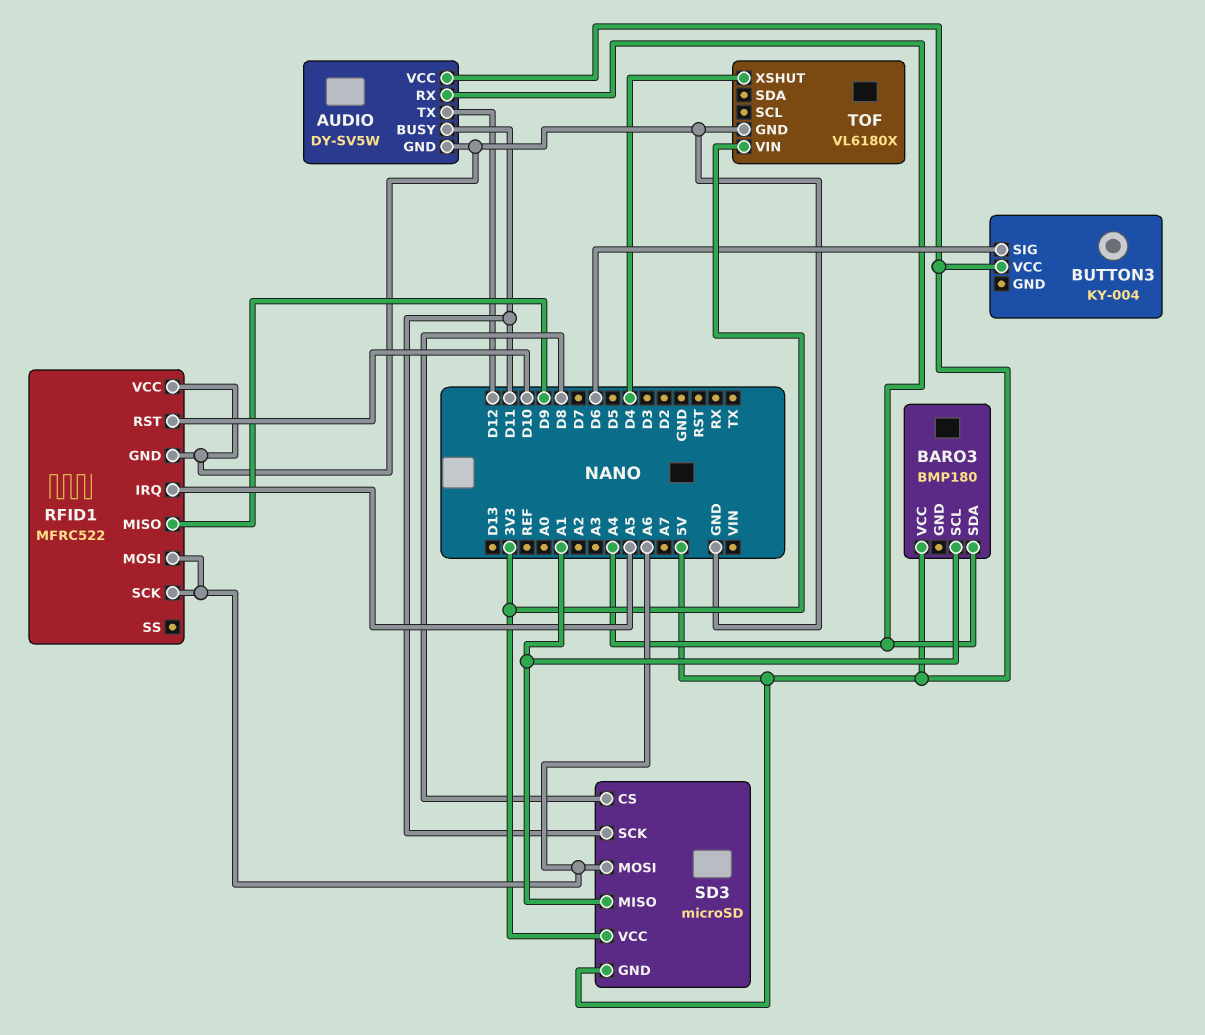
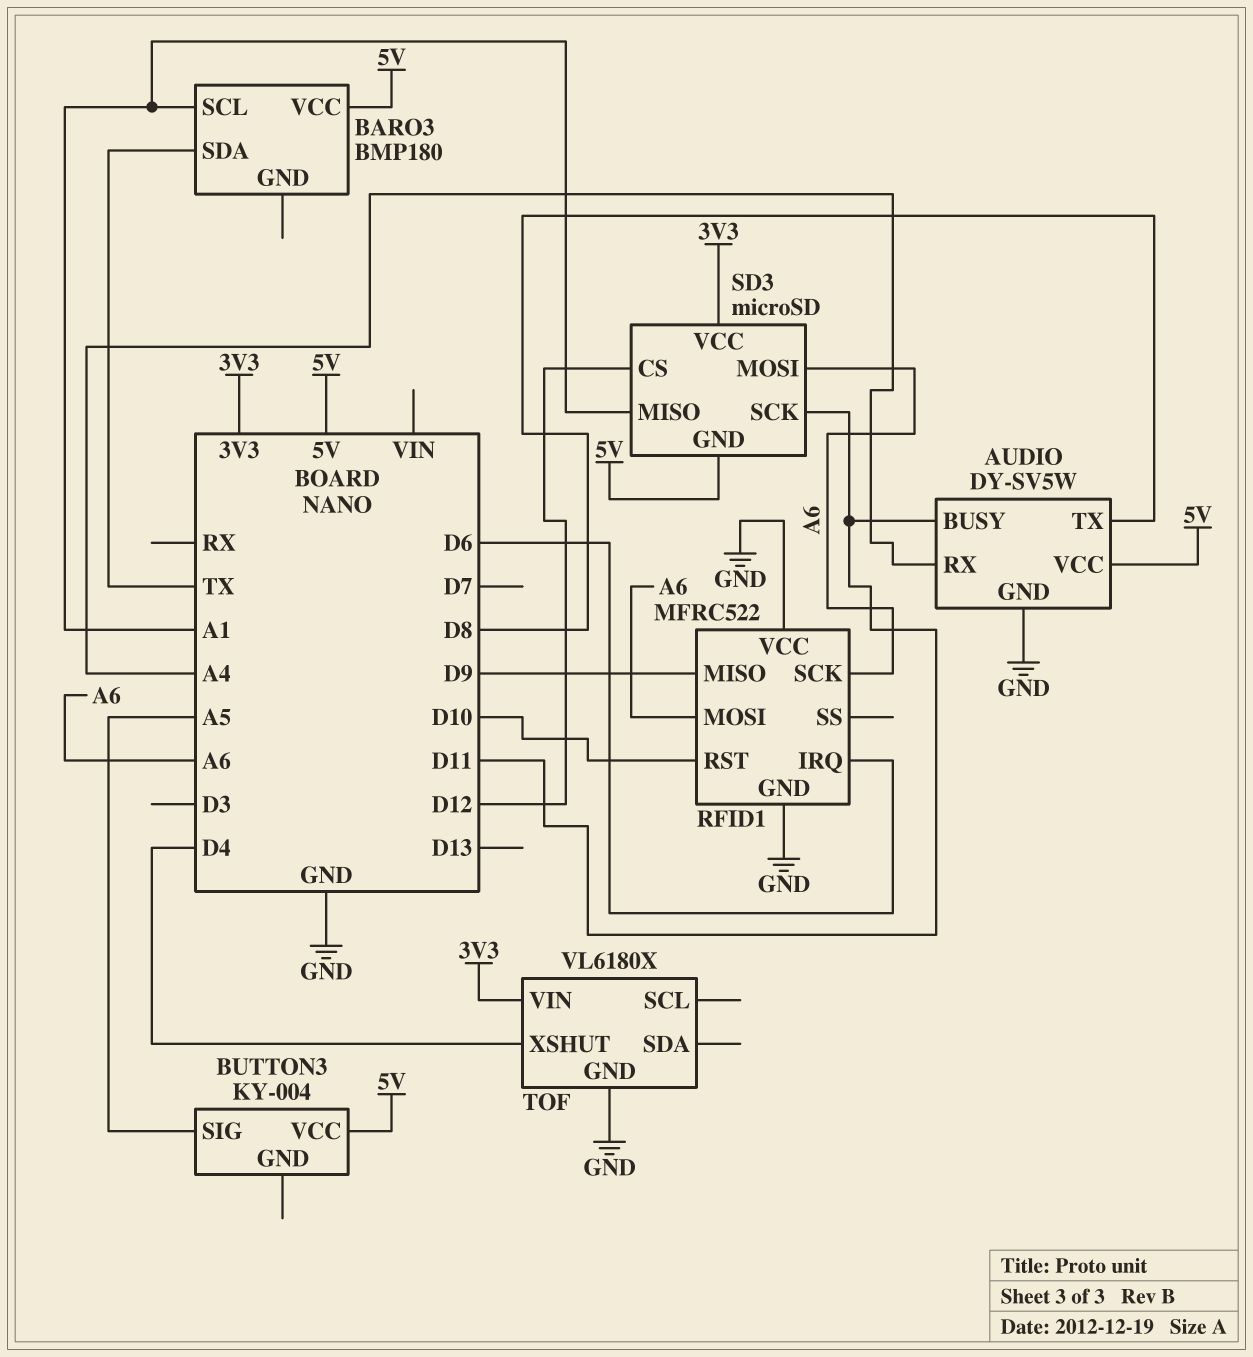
AUDIO pin TX: D12 -> D8
BARO3 pin SDA: A4 -> TX
BUTTON3 pin SIG: D6 -> A5
RFID1 pin IRQ: A5 -> D6
SD3 pin CS: D8 -> D12

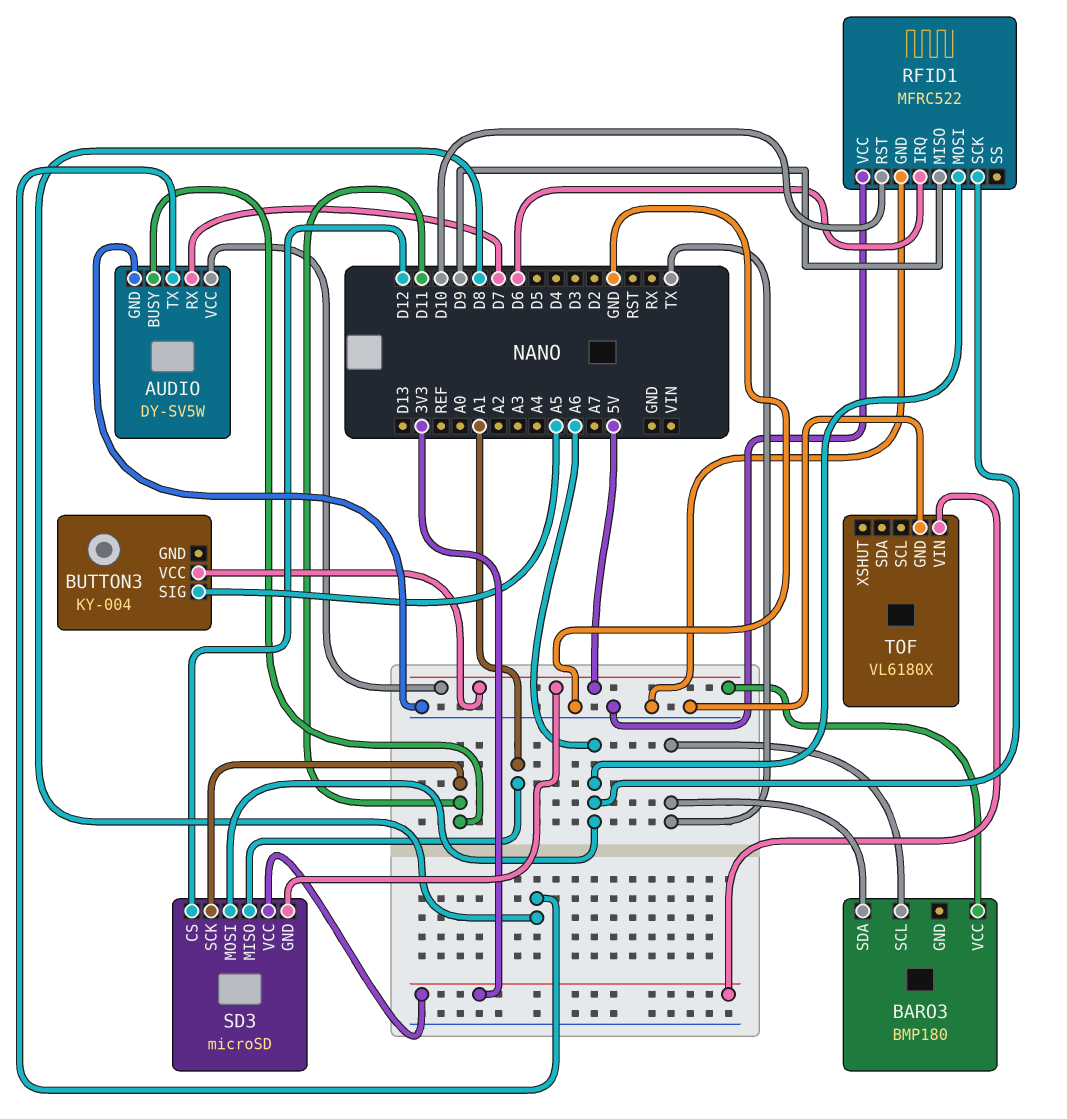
AUDIO pin RX: A4 -> D7
BARO3 pin SCL: A1 -> TX
TOF pin XSHUT: D4 -> none

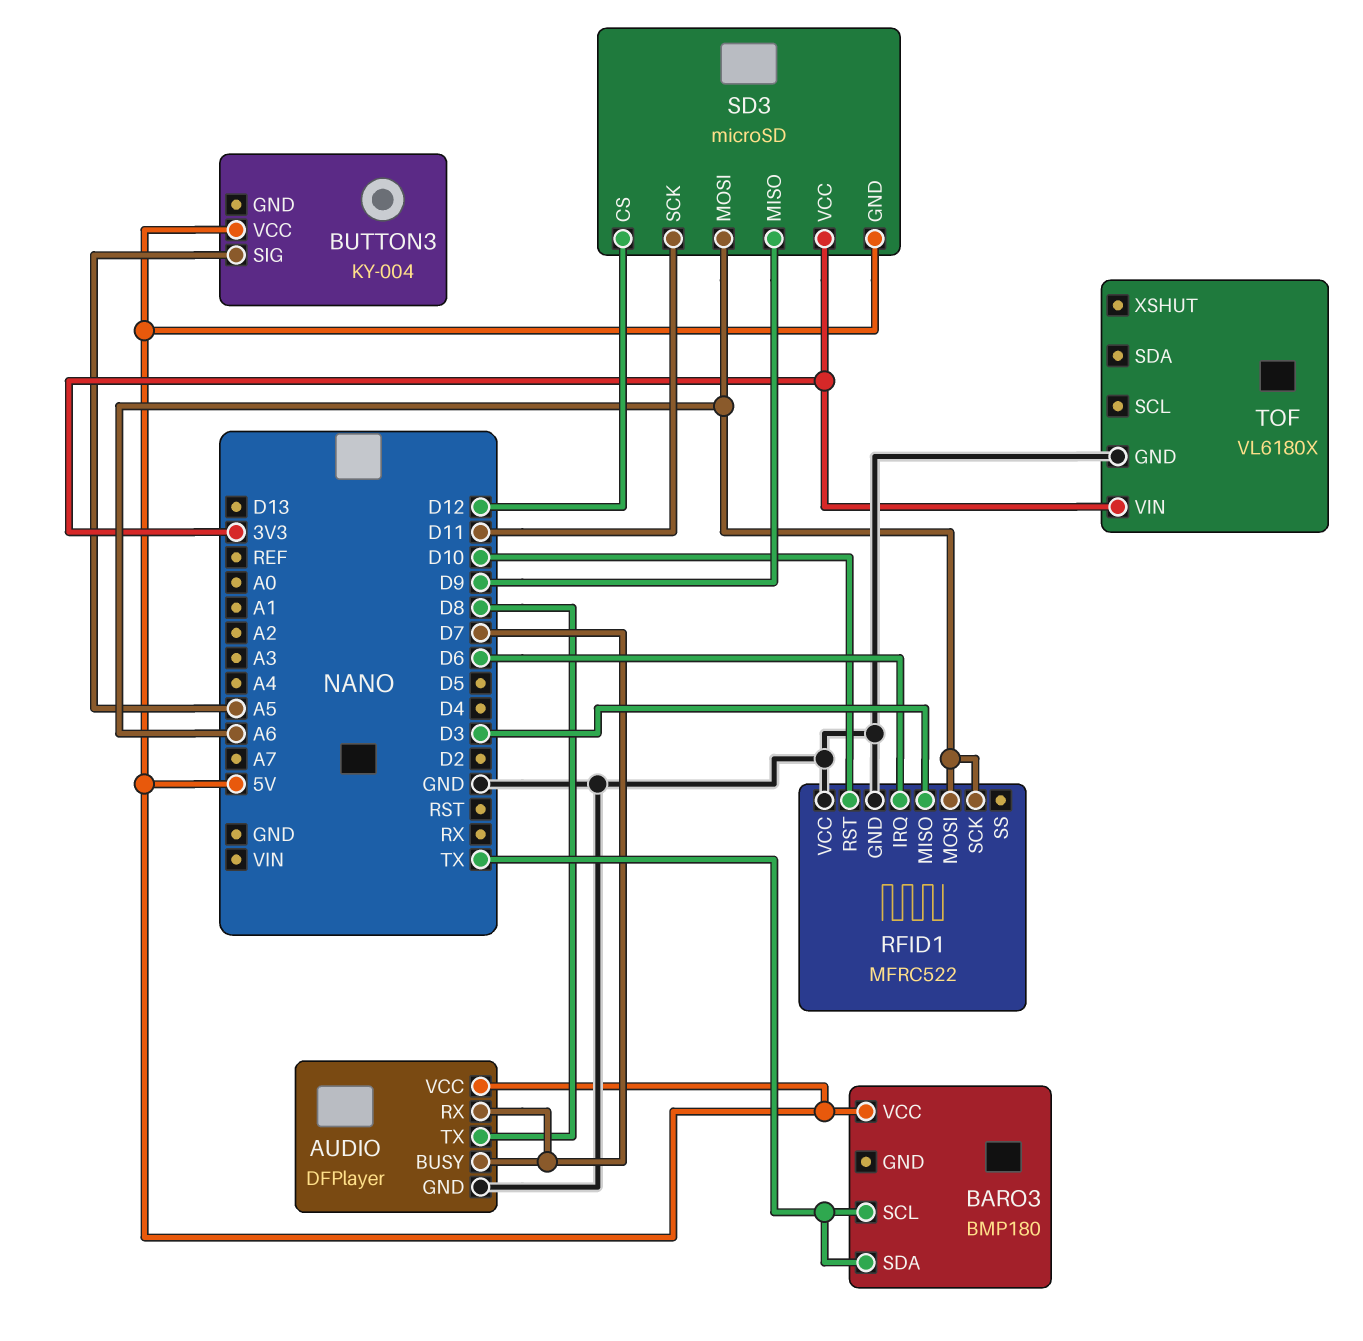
AUDIO: DY-SV5W -> DFPlayer
AUDIO pin BUSY: D11 -> D7
RFID1 pin MISO: D9 -> D3
SD3 pin MISO: A1 -> D9

